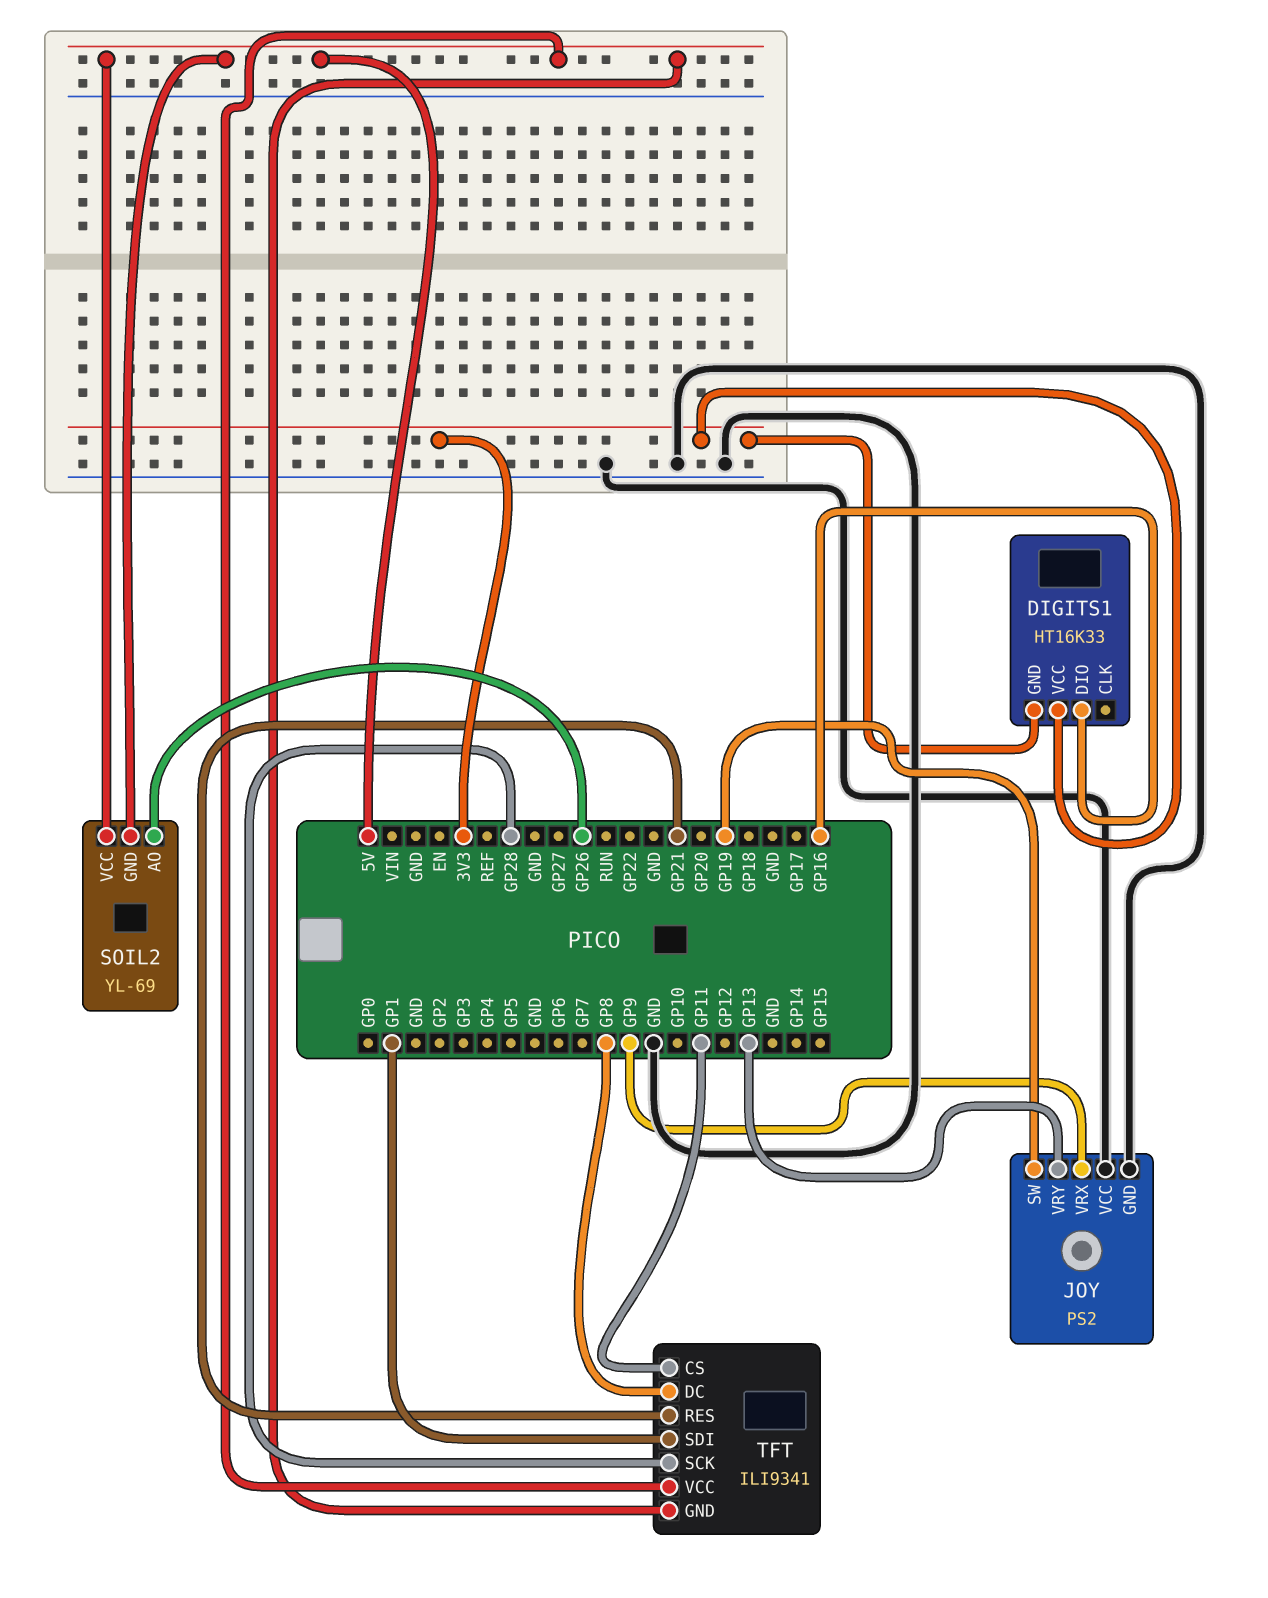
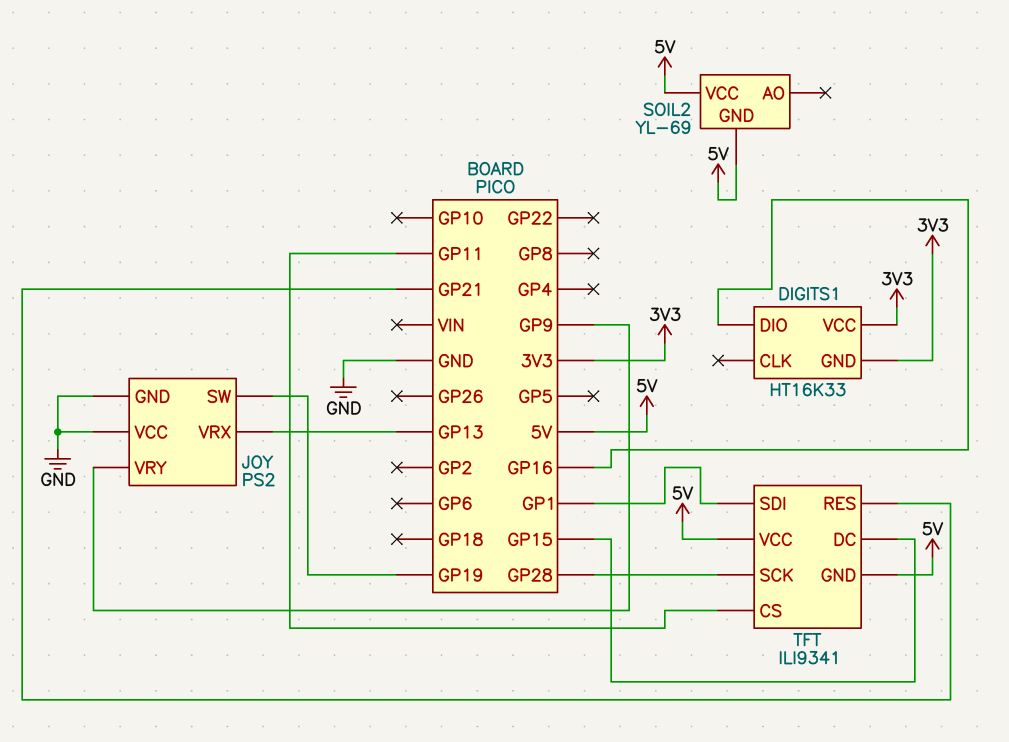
JOY pin VRX: GP9 -> GP13
JOY pin VRY: GP13 -> GP9
SOIL2 pin AO: GP26 -> none
TFT pin DC: GP8 -> GP15

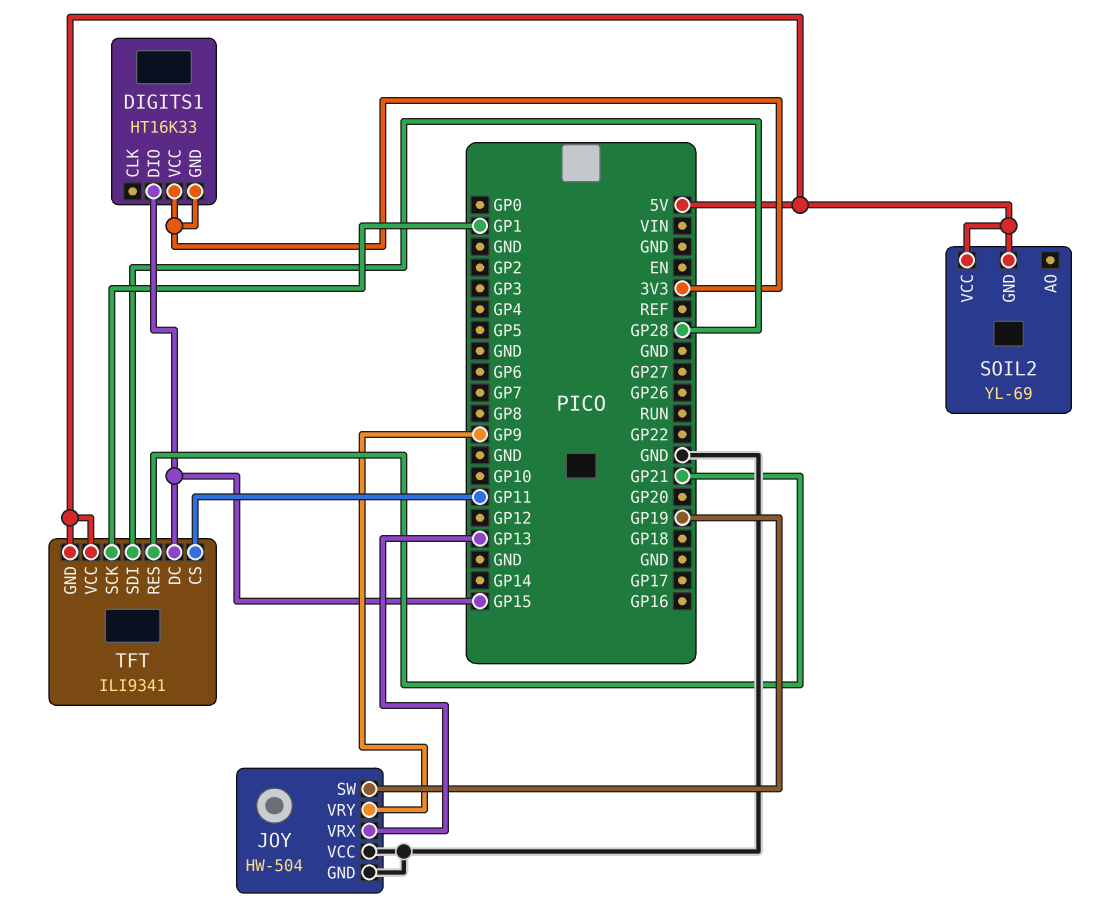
DIGITS1 pin DIO: GP16 -> GP15
JOY: PS2 -> HW-504
TFT pin SCK: GP28 -> GP1
TFT pin SDI: GP1 -> GP28

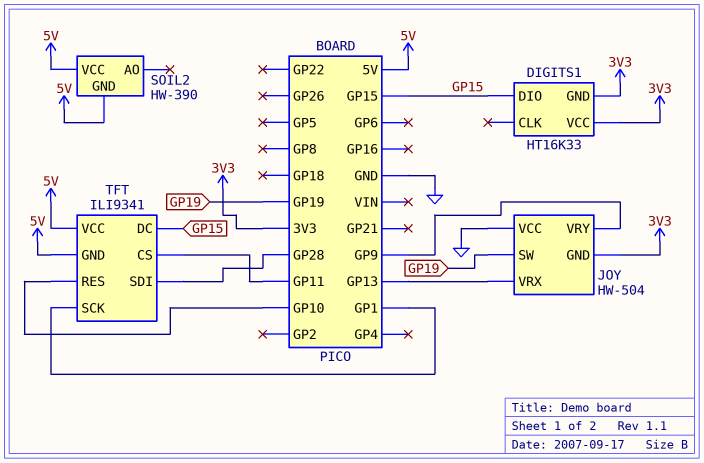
JOY pin GND: GND -> 3V3
SOIL2: YL-69 -> HW-390
TFT pin RES: GP21 -> GP10

